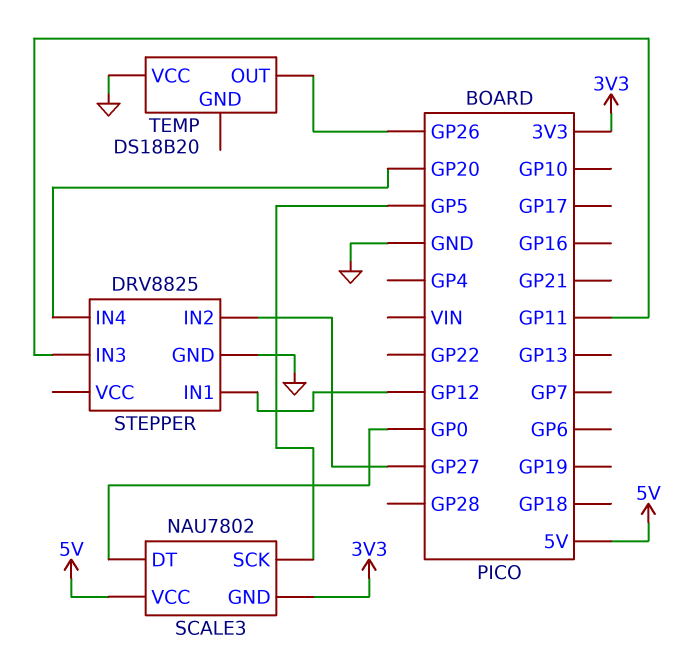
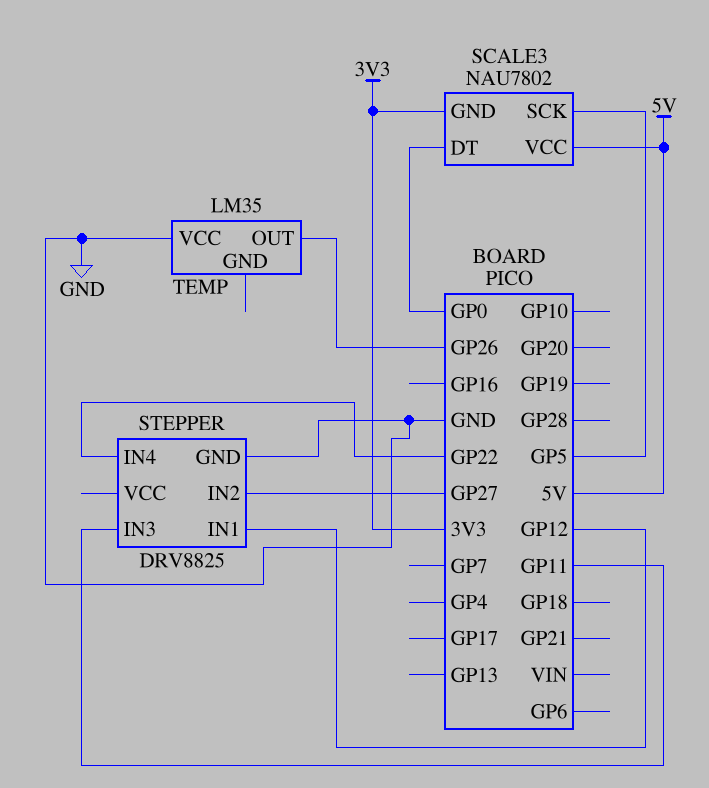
STEPPER pin IN4: GP20 -> GP22
TEMP: DS18B20 -> LM35

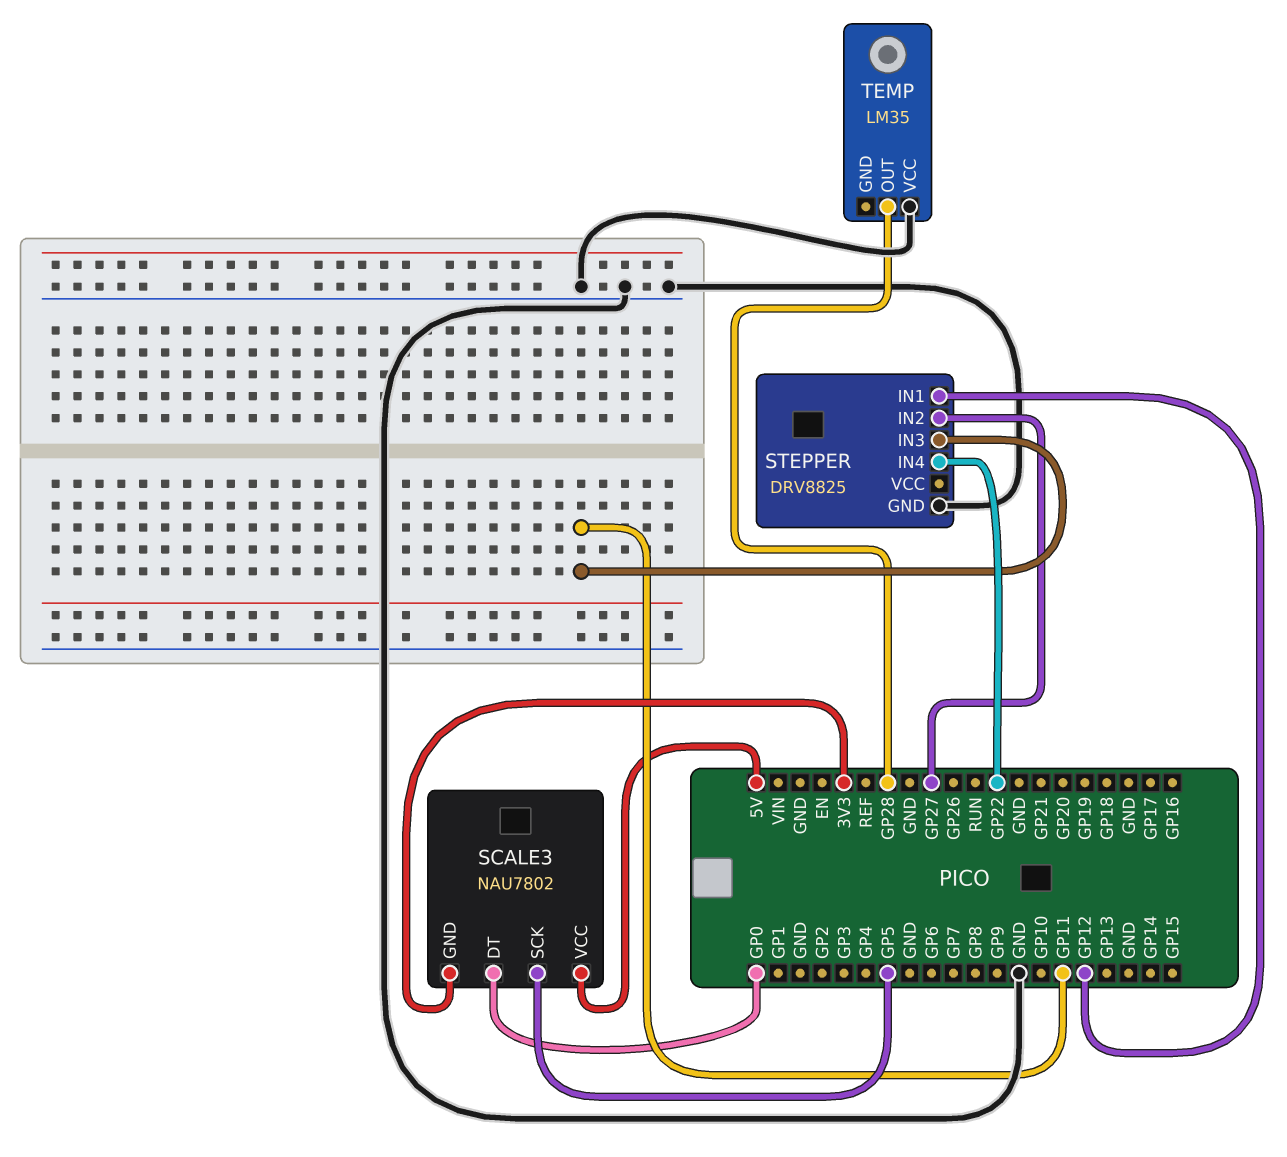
TEMP pin OUT: GP26 -> GP28

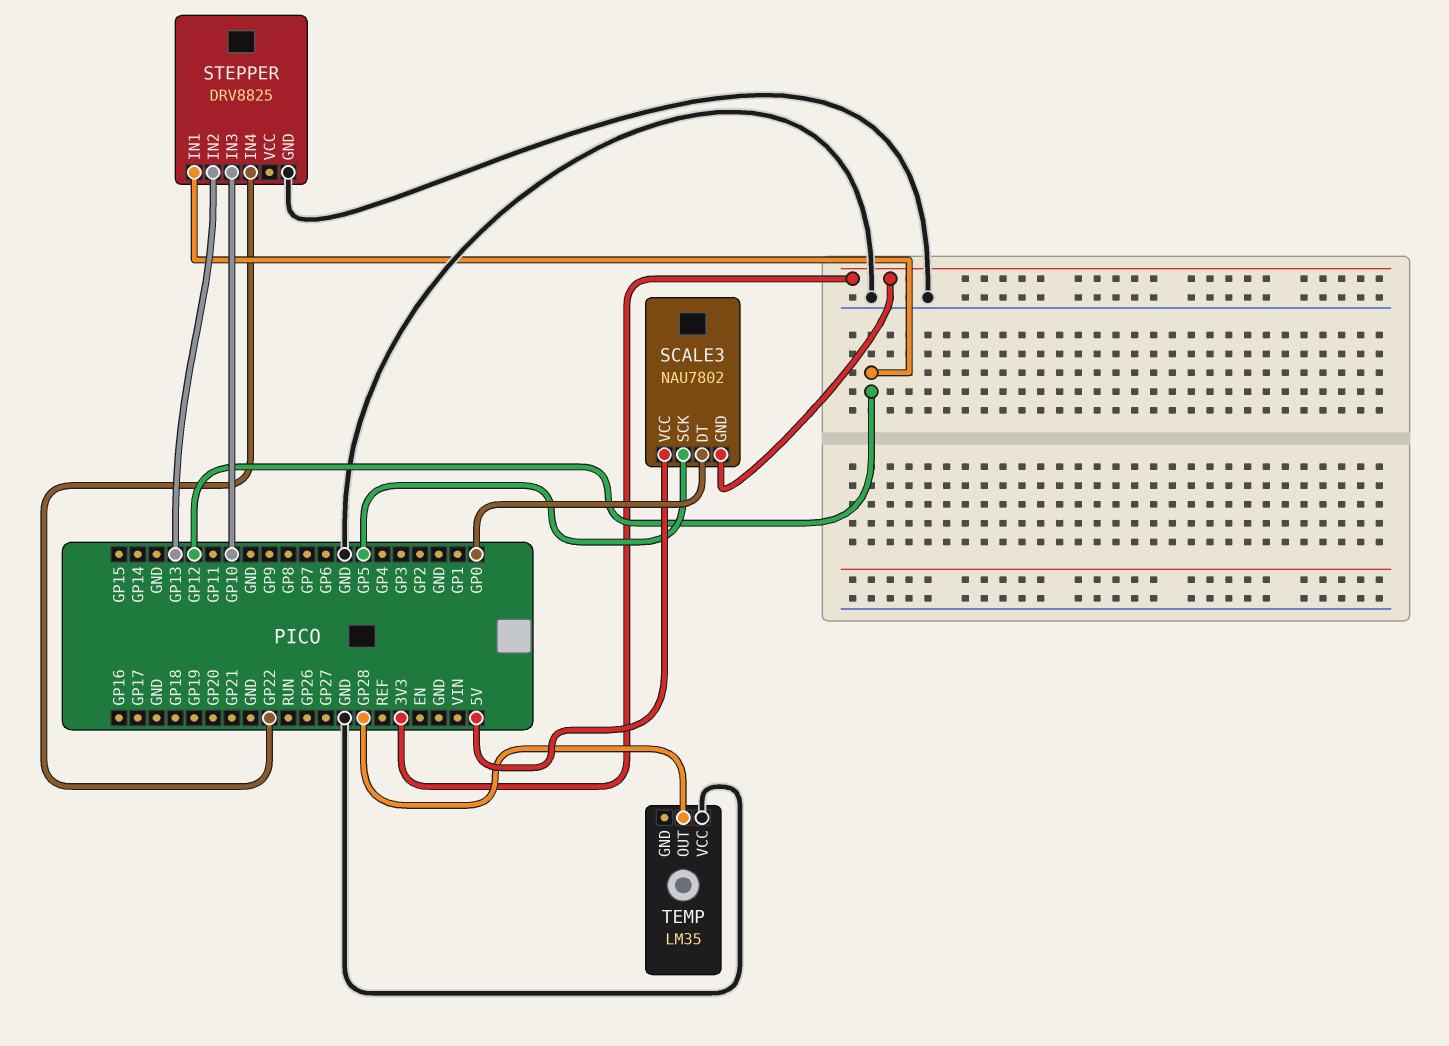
STEPPER pin IN2: GP27 -> GP13
STEPPER pin IN3: GP11 -> GP10

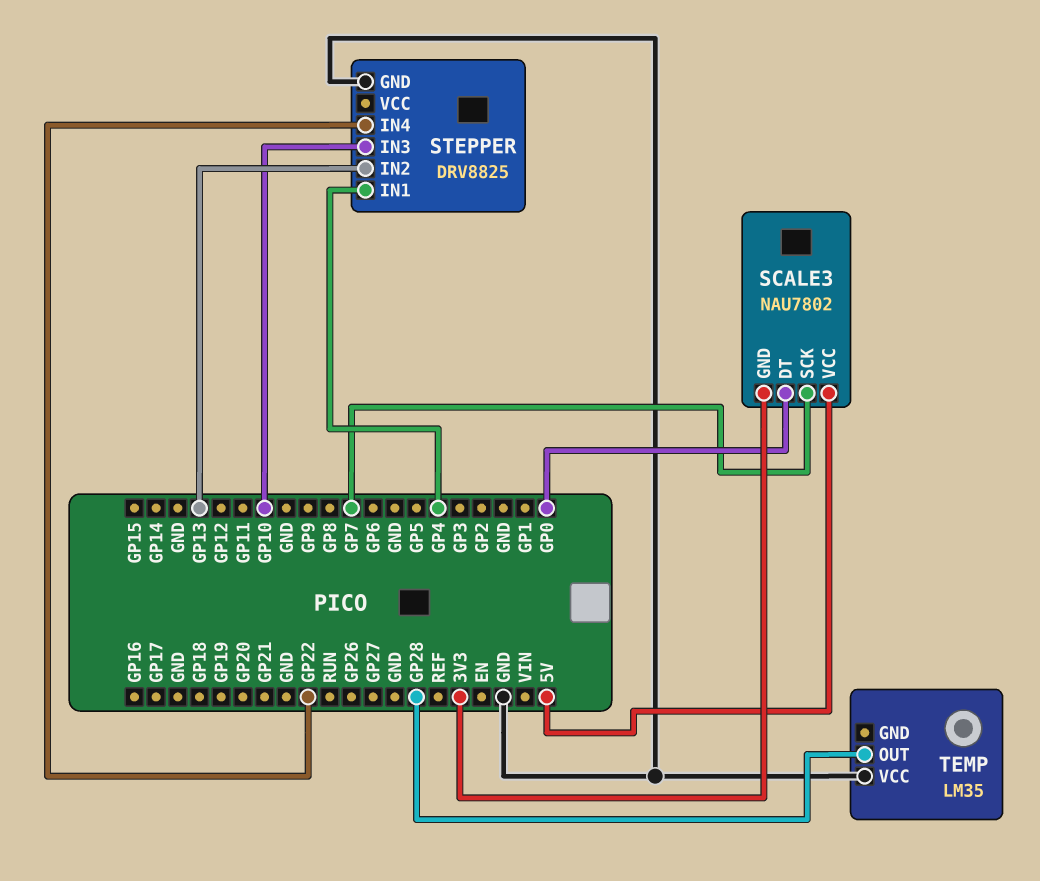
SCALE3 pin SCK: GP5 -> GP7
STEPPER pin IN1: GP12 -> GP4

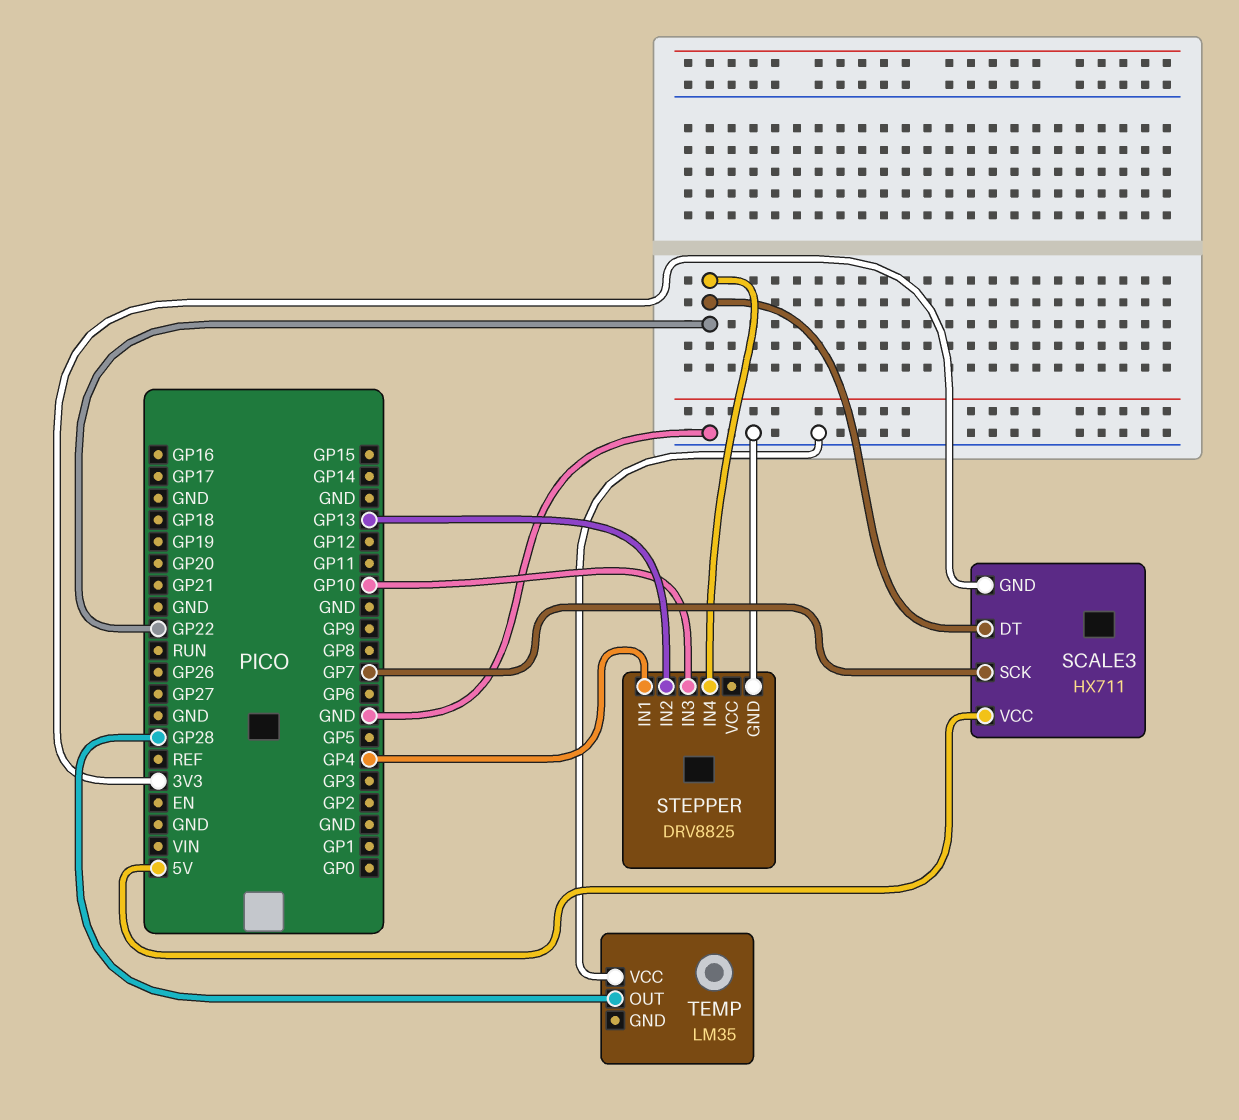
SCALE3: NAU7802 -> HX711
SCALE3 pin DT: GP0 -> GP22

